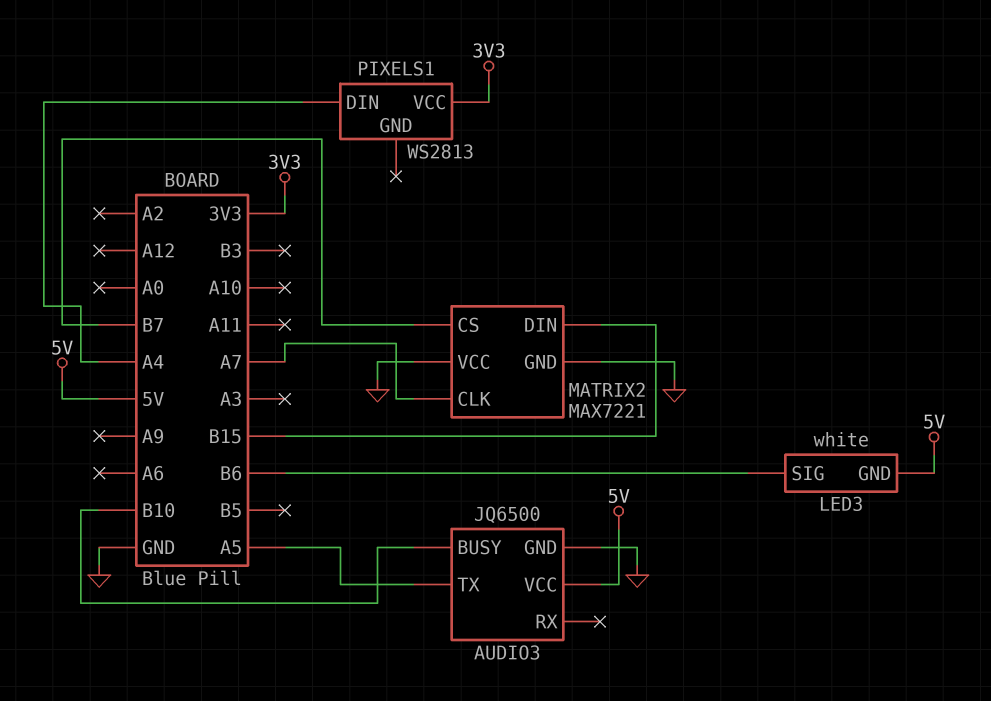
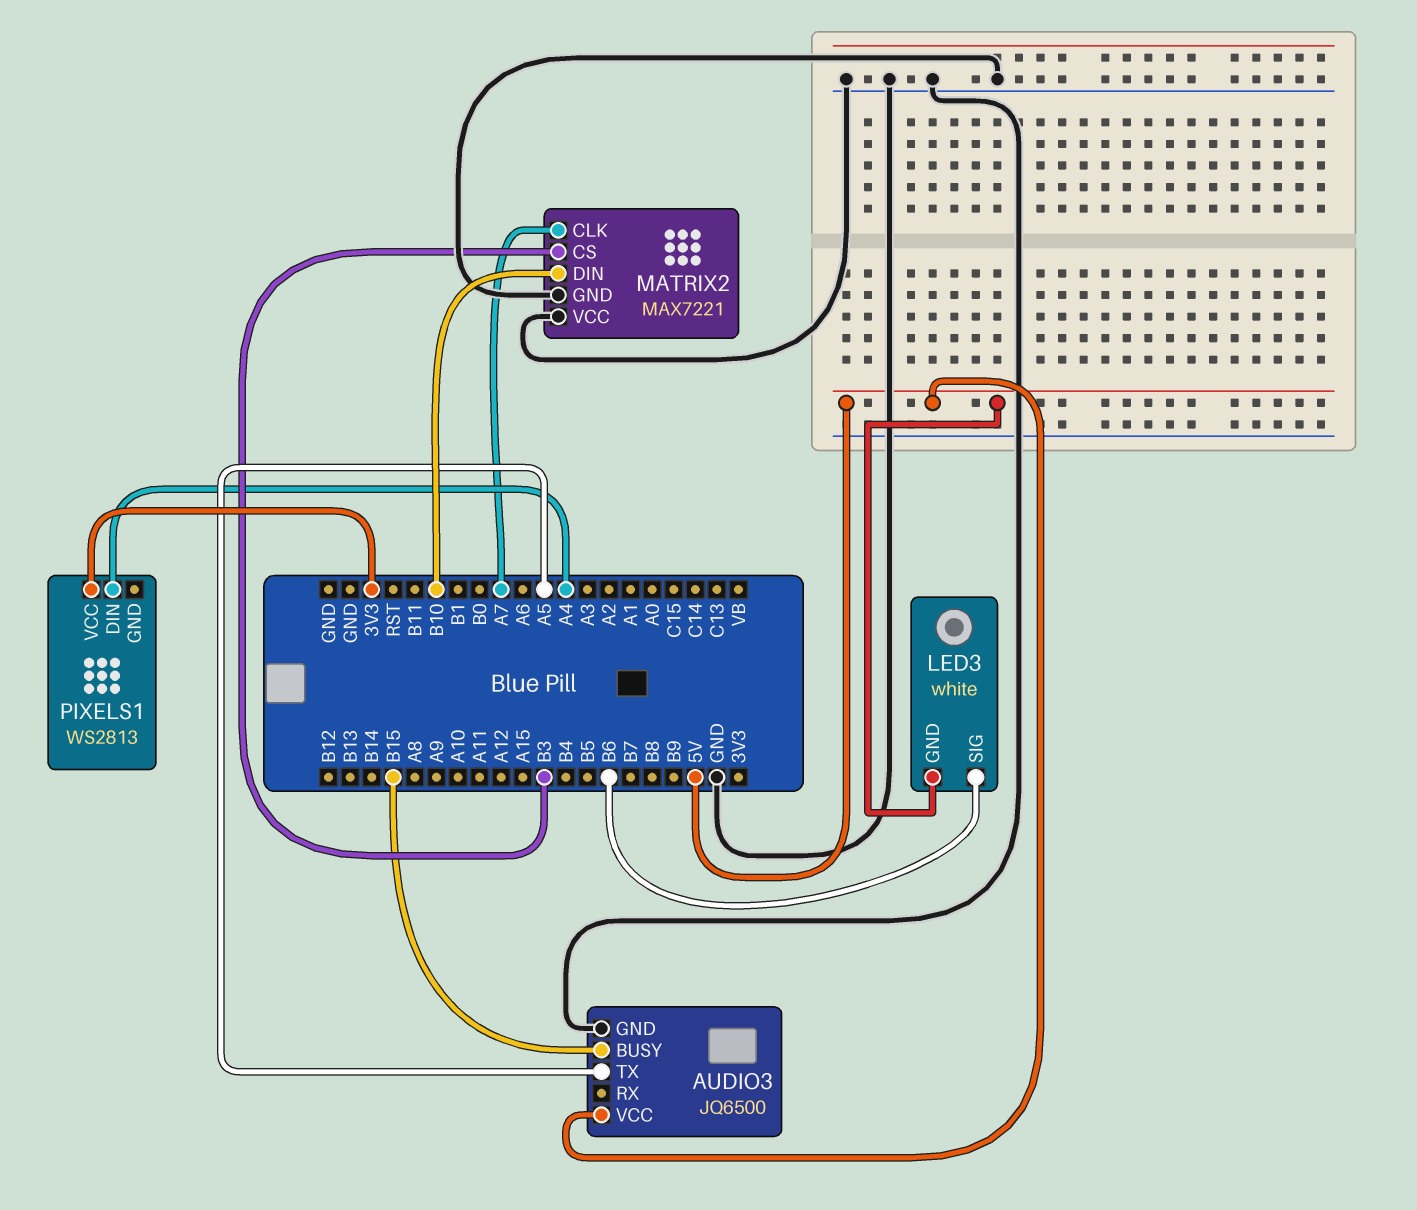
AUDIO3 pin BUSY: B10 -> B15
MATRIX2 pin CS: B7 -> B3
MATRIX2 pin DIN: B15 -> B10

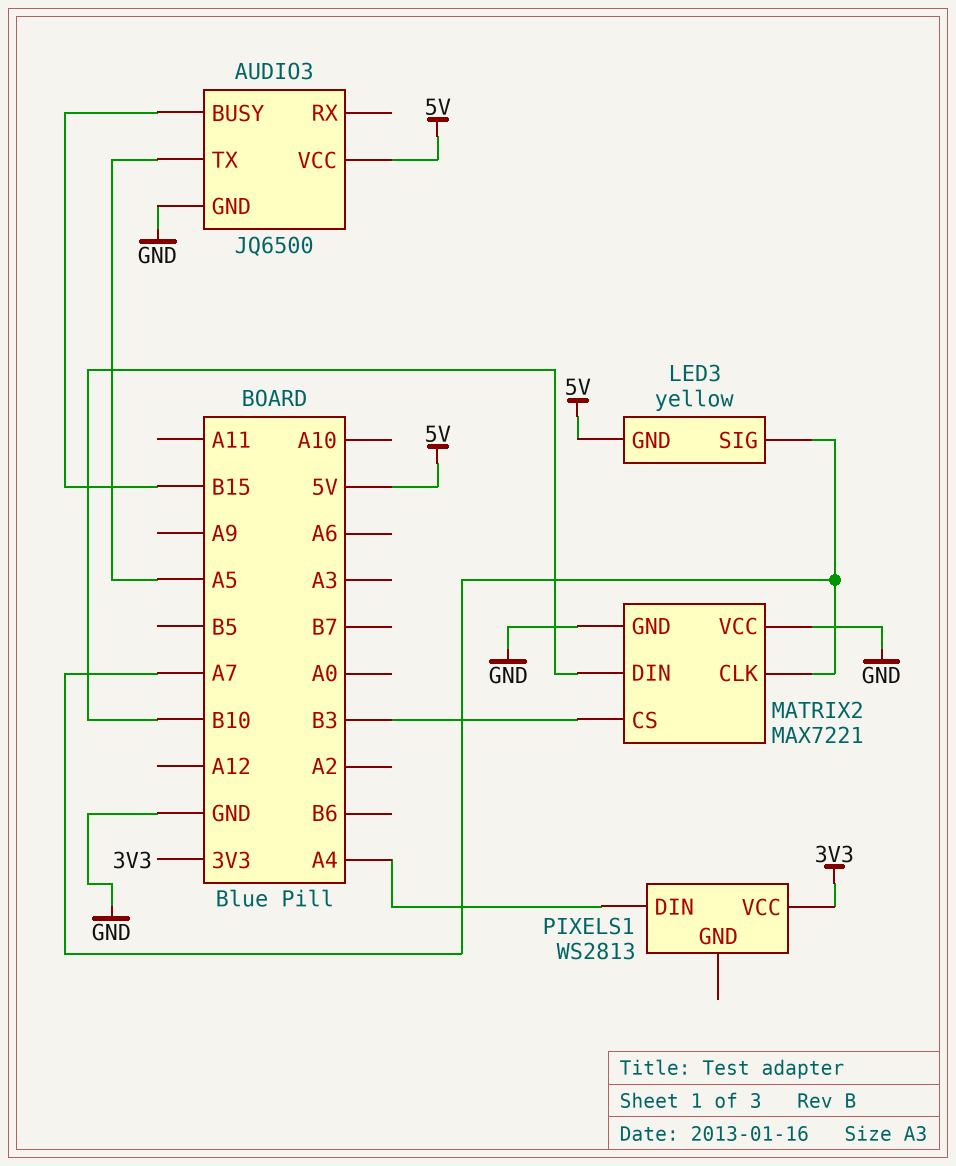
LED3: white -> yellow
LED3 pin SIG: B6 -> A7

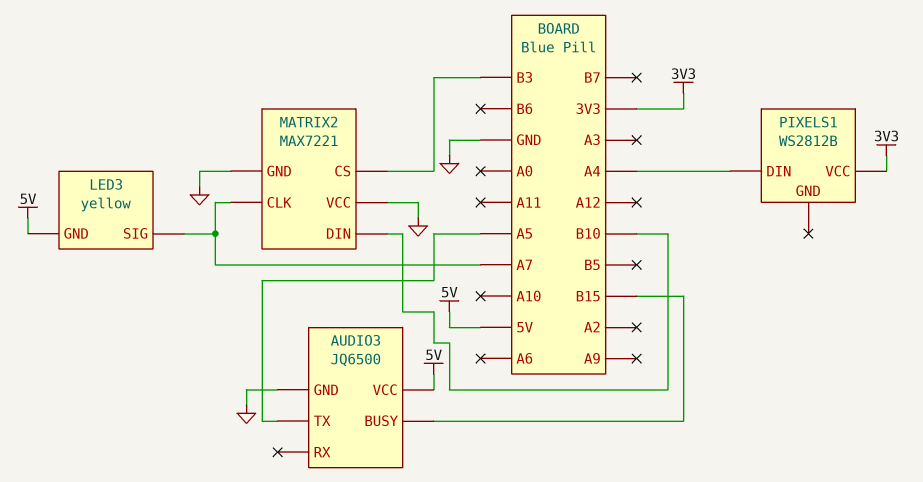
PIXELS1: WS2813 -> WS2812B

